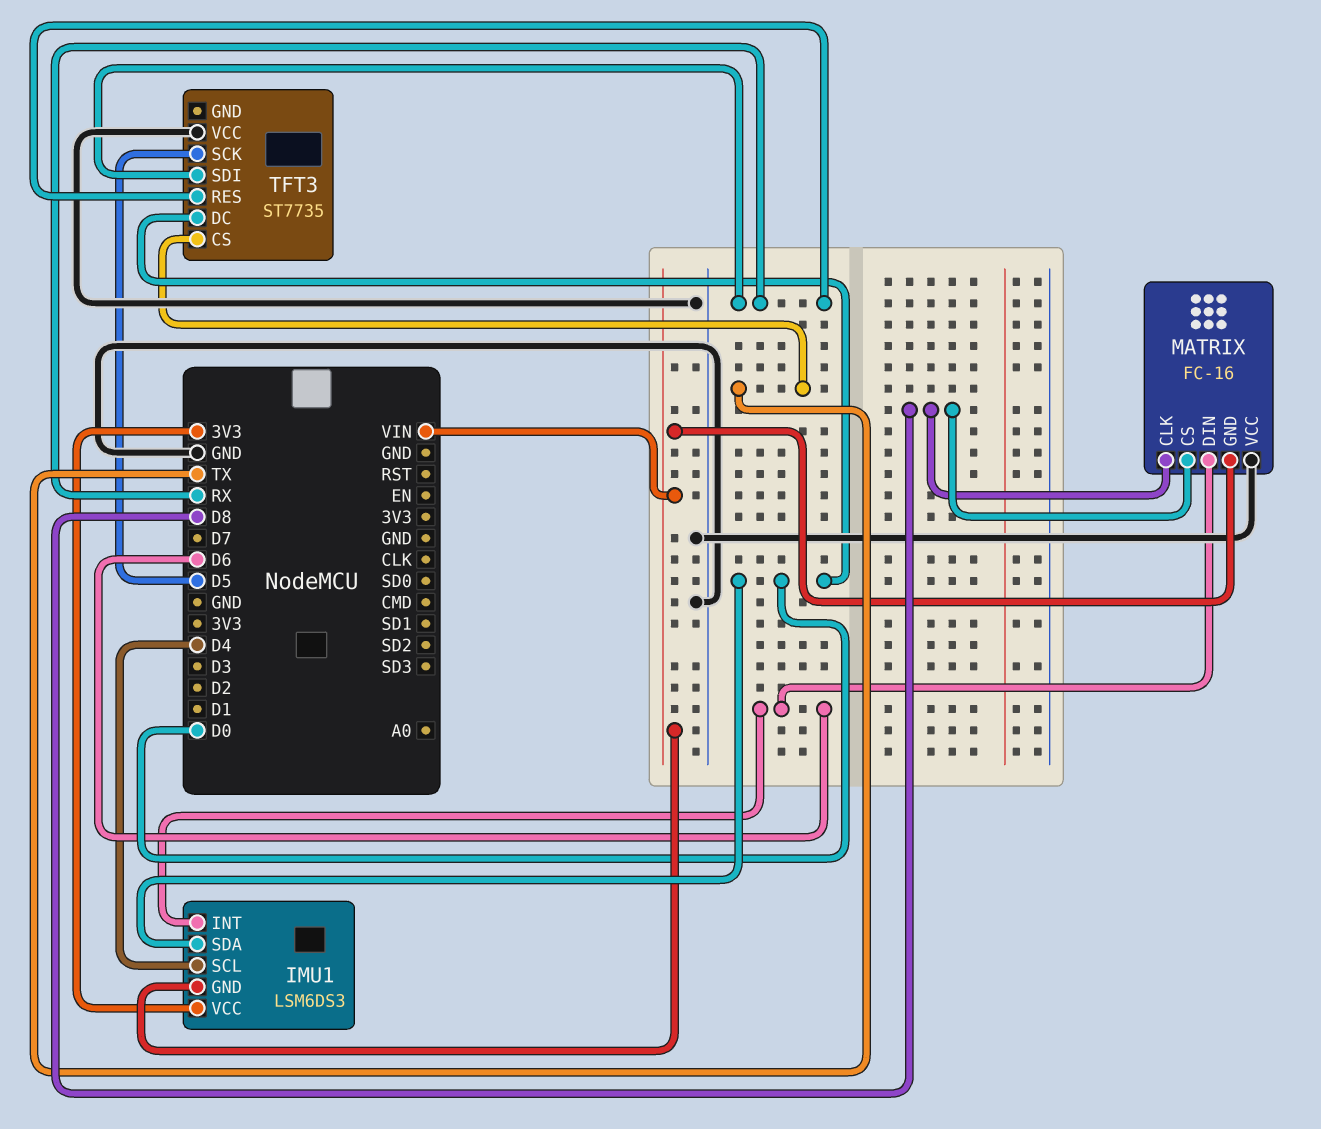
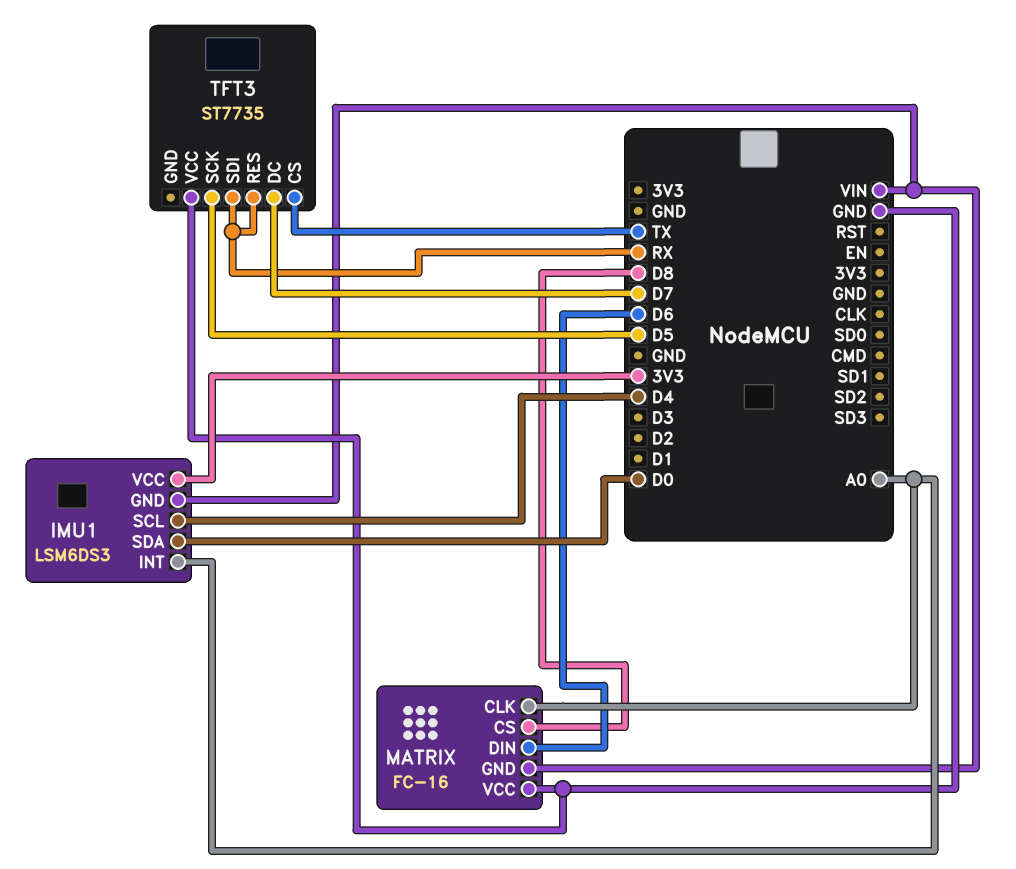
IMU1 pin INT: D6 -> A0
MATRIX pin CLK: D8 -> A0
TFT3 pin DC: D0 -> D7

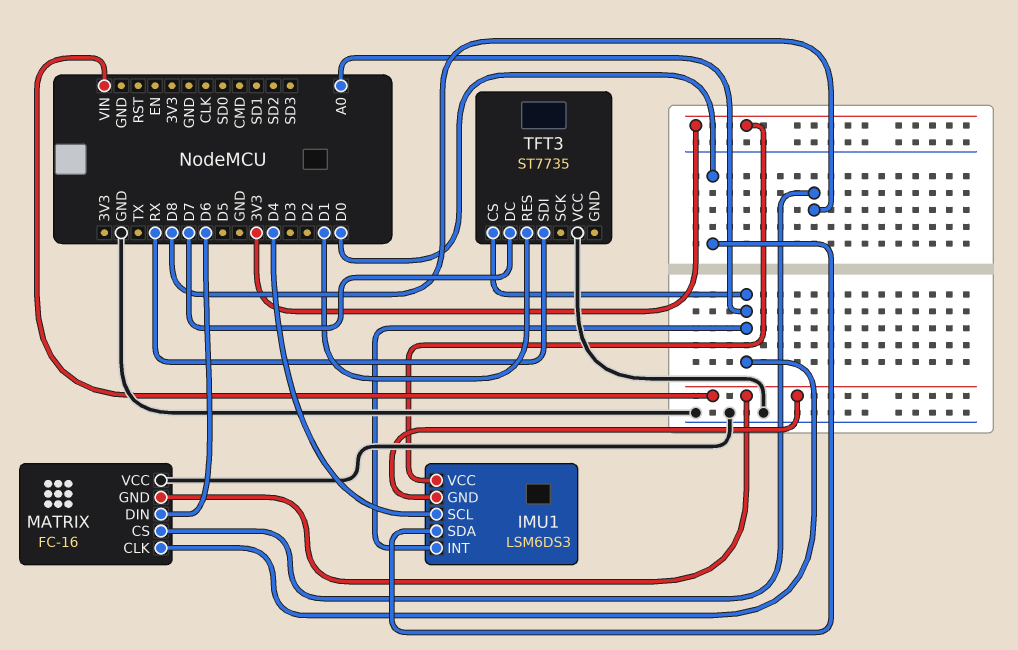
TFT3 pin CS: TX -> A0
TFT3 pin RES: RX -> D1
TFT3 pin SCK: D5 -> none

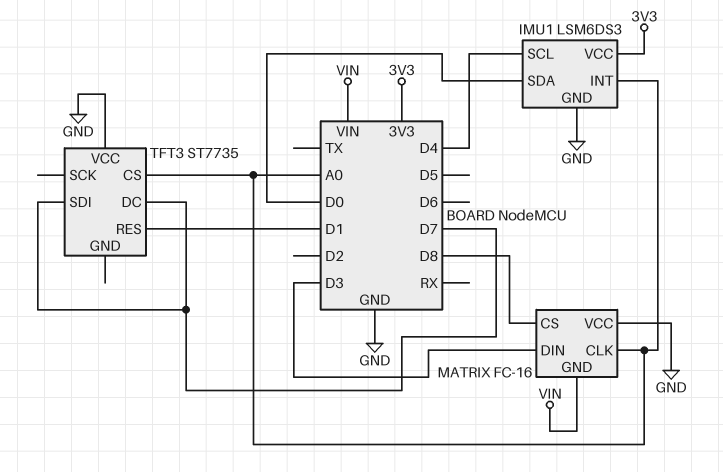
IMU1 pin GND: VIN -> GND
MATRIX pin DIN: D6 -> D3
TFT3 pin SDI: RX -> D7

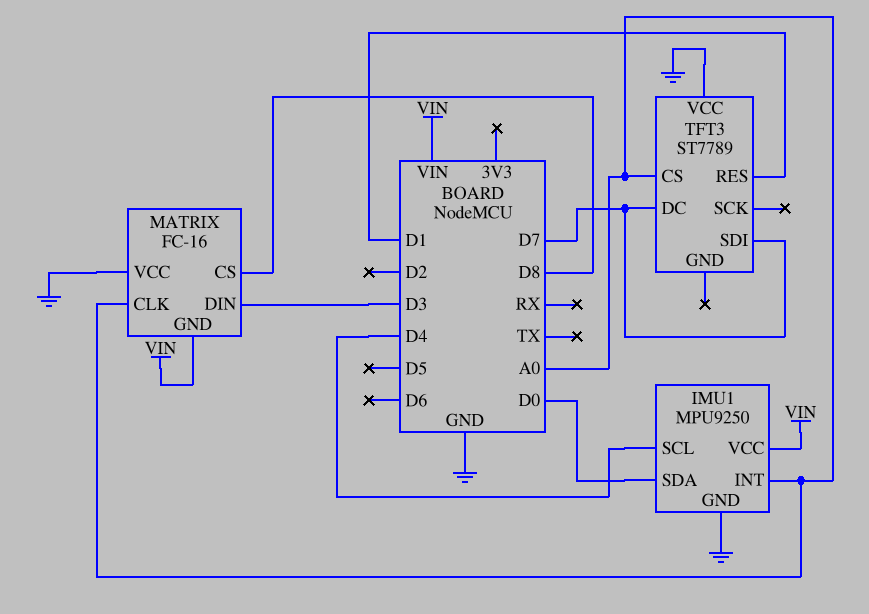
IMU1: LSM6DS3 -> MPU9250
IMU1 pin VCC: 3V3 -> VIN
TFT3: ST7735 -> ST7789

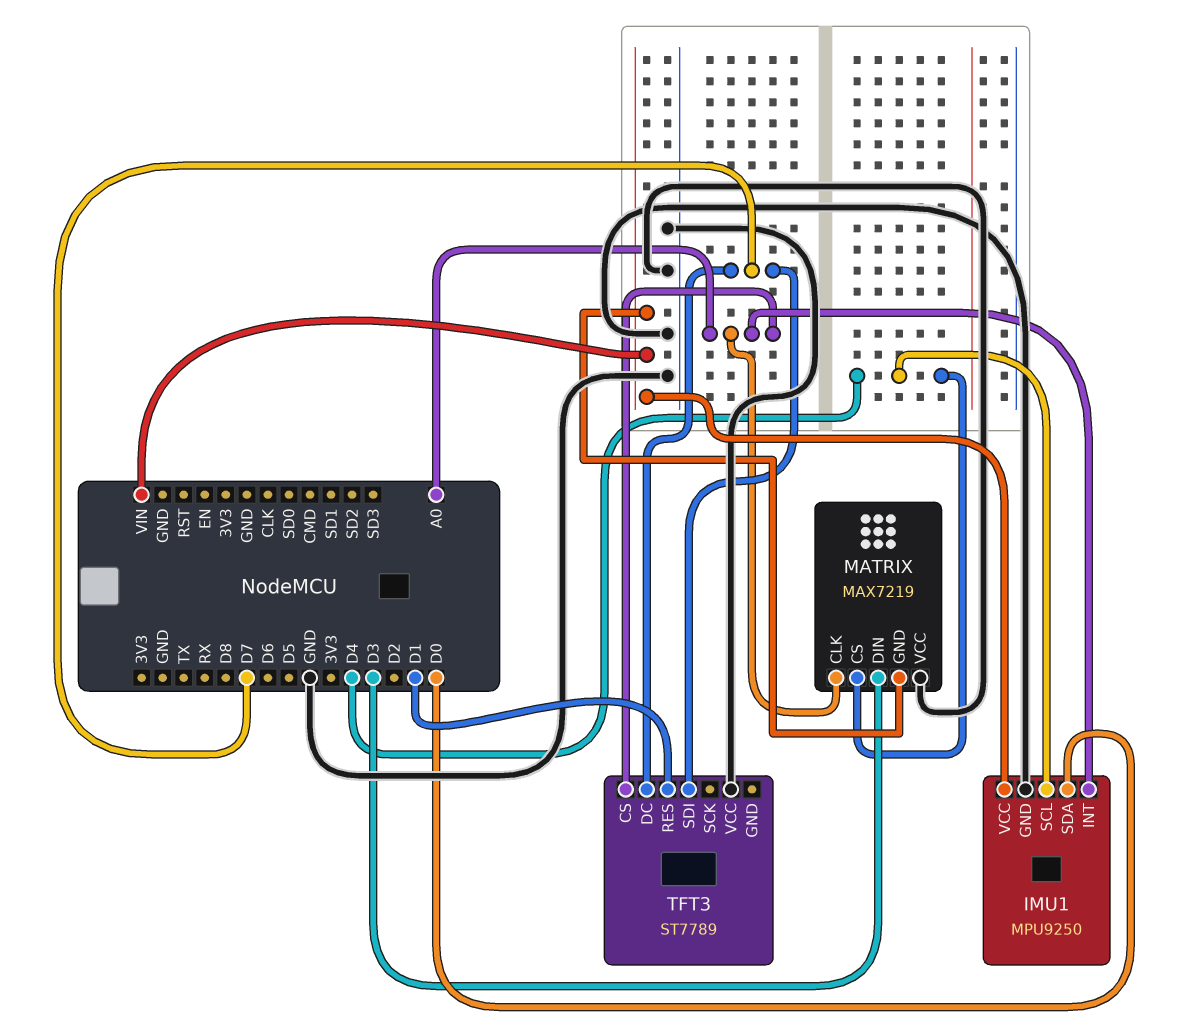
MATRIX: FC-16 -> MAX7219
MATRIX pin CS: D8 -> D4

